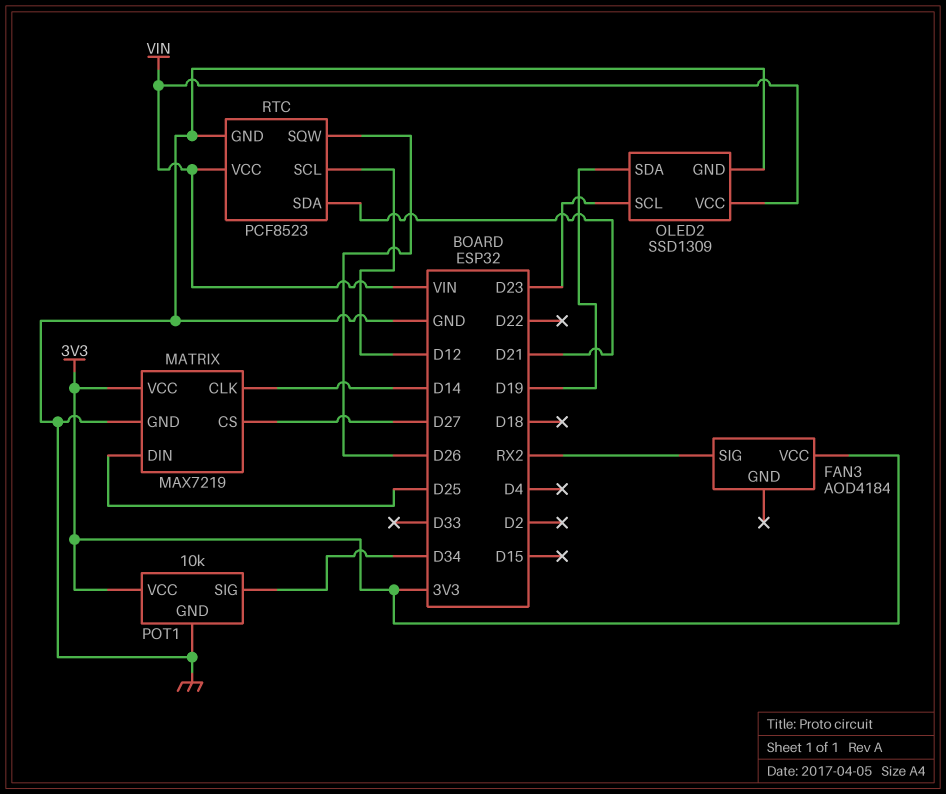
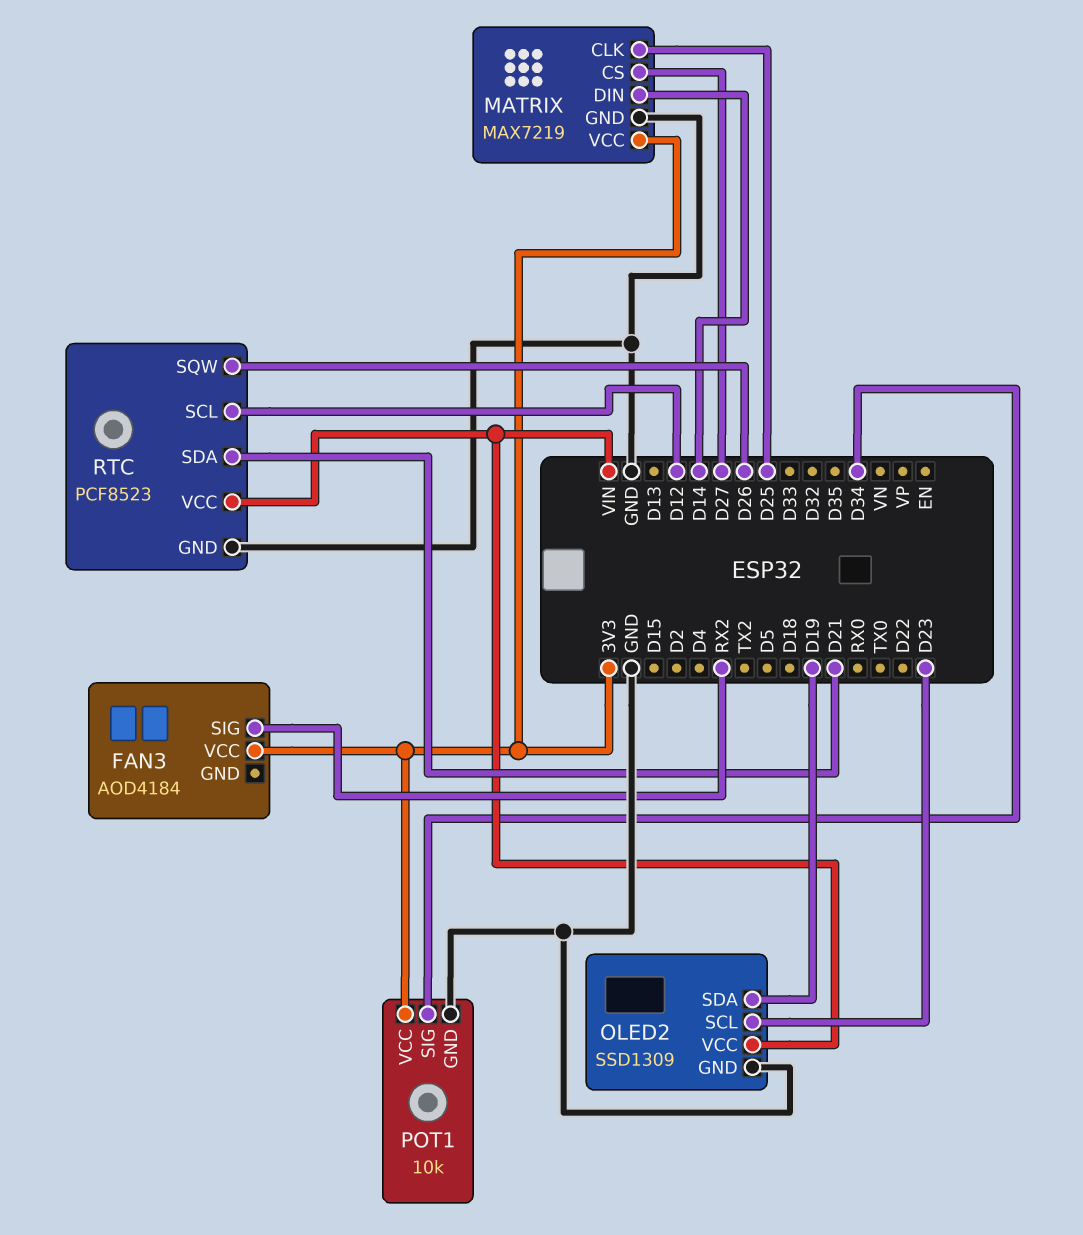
MATRIX pin CLK: D14 -> D25
MATRIX pin DIN: D25 -> D14

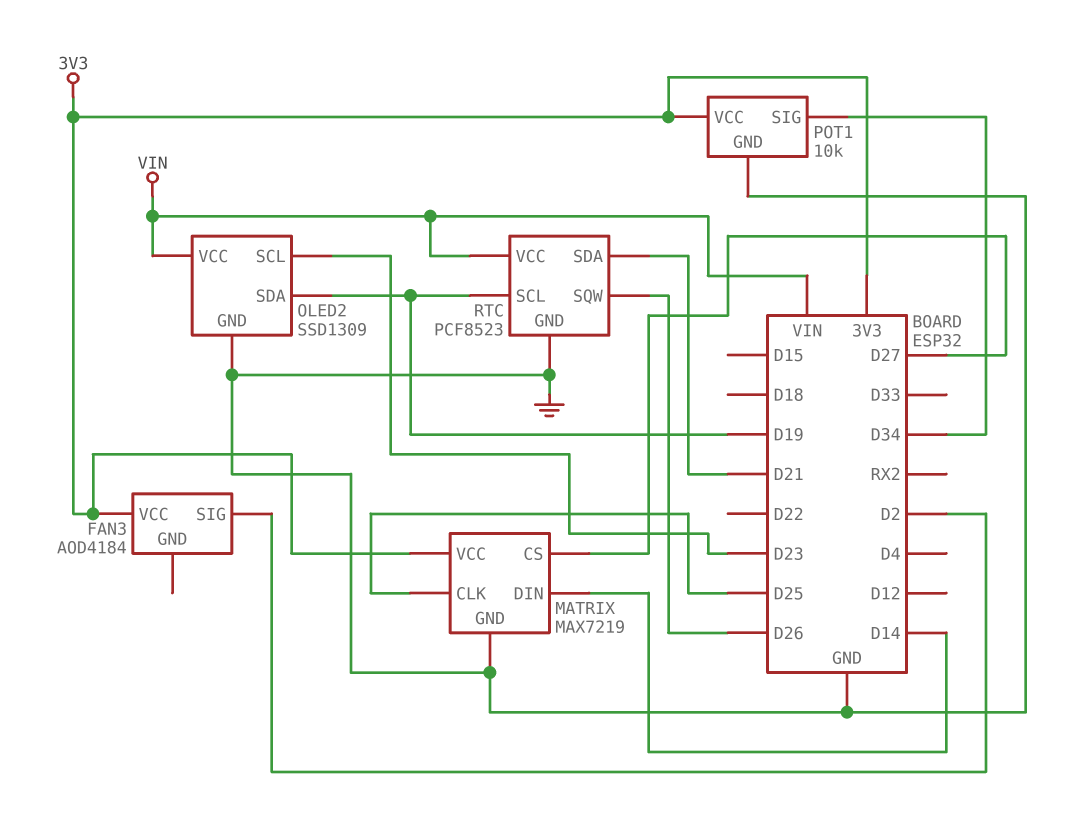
FAN3 pin SIG: RX2 -> D2
RTC pin SCL: D12 -> D19

